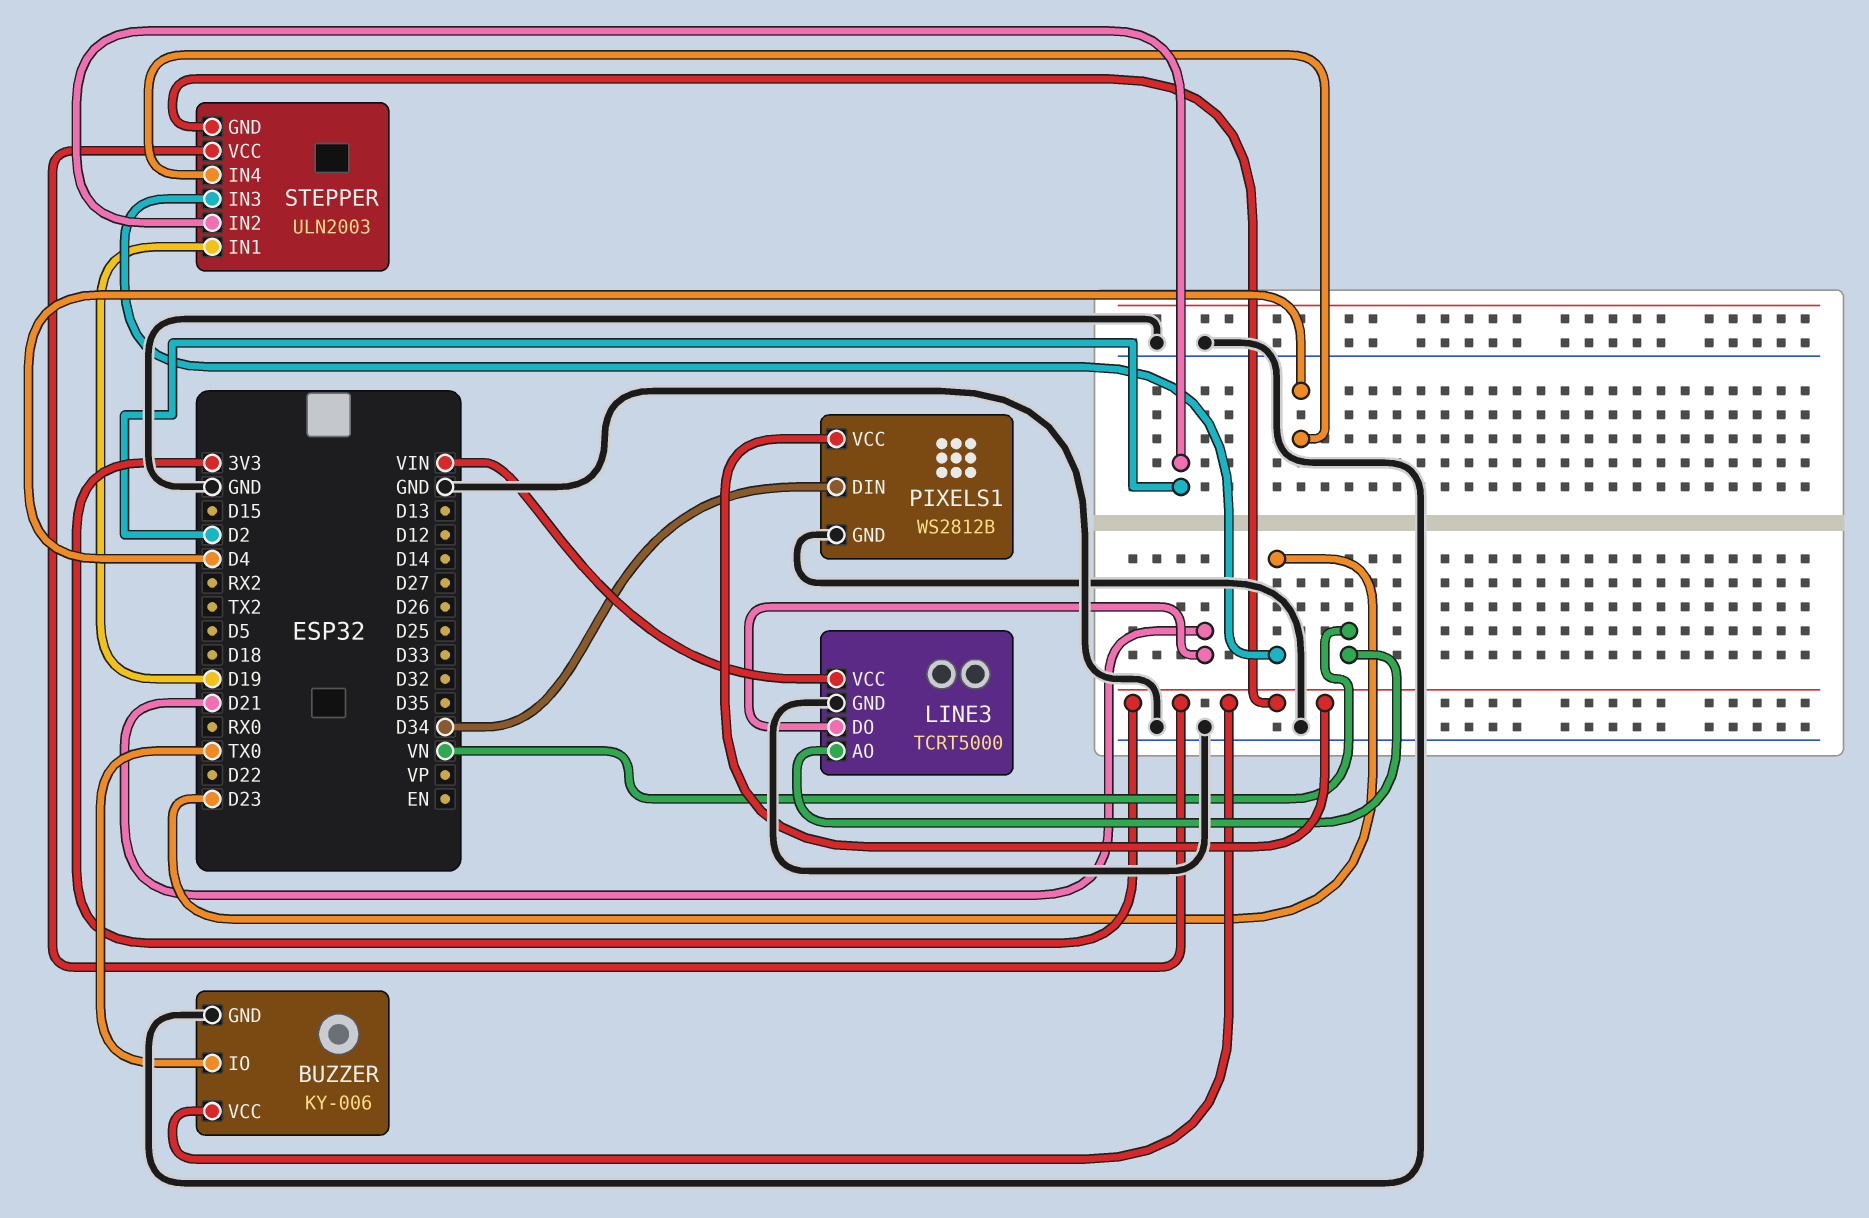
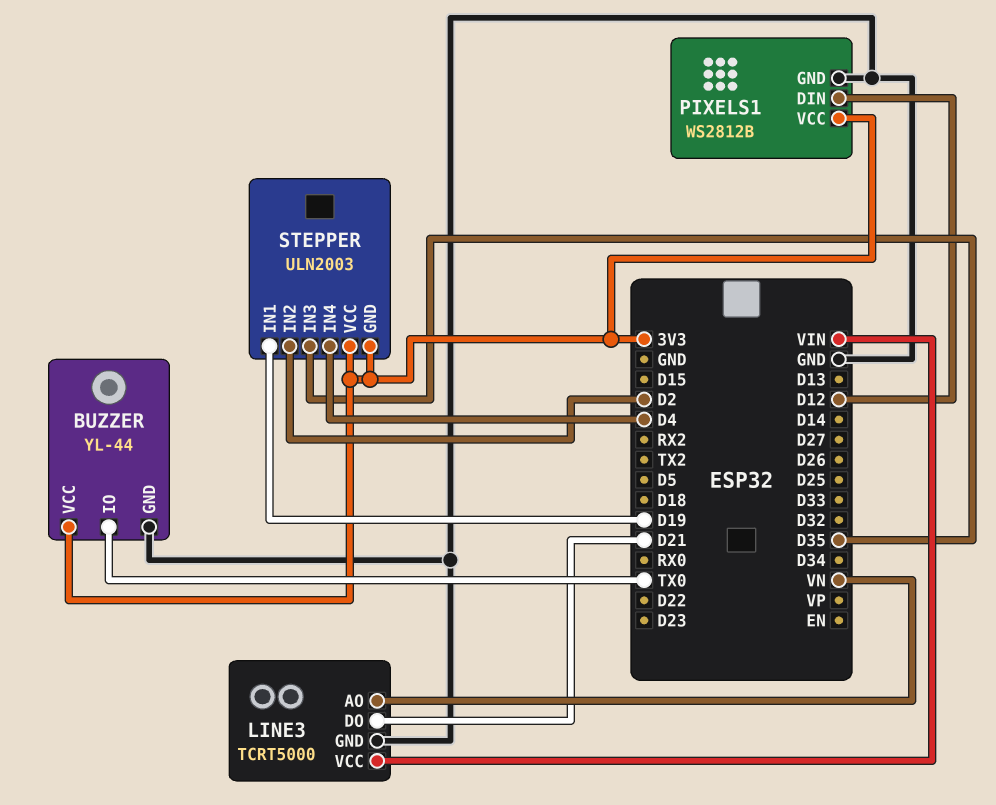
BUZZER: KY-006 -> YL-44
PIXELS1 pin DIN: D34 -> D12
STEPPER pin IN3: D23 -> D35

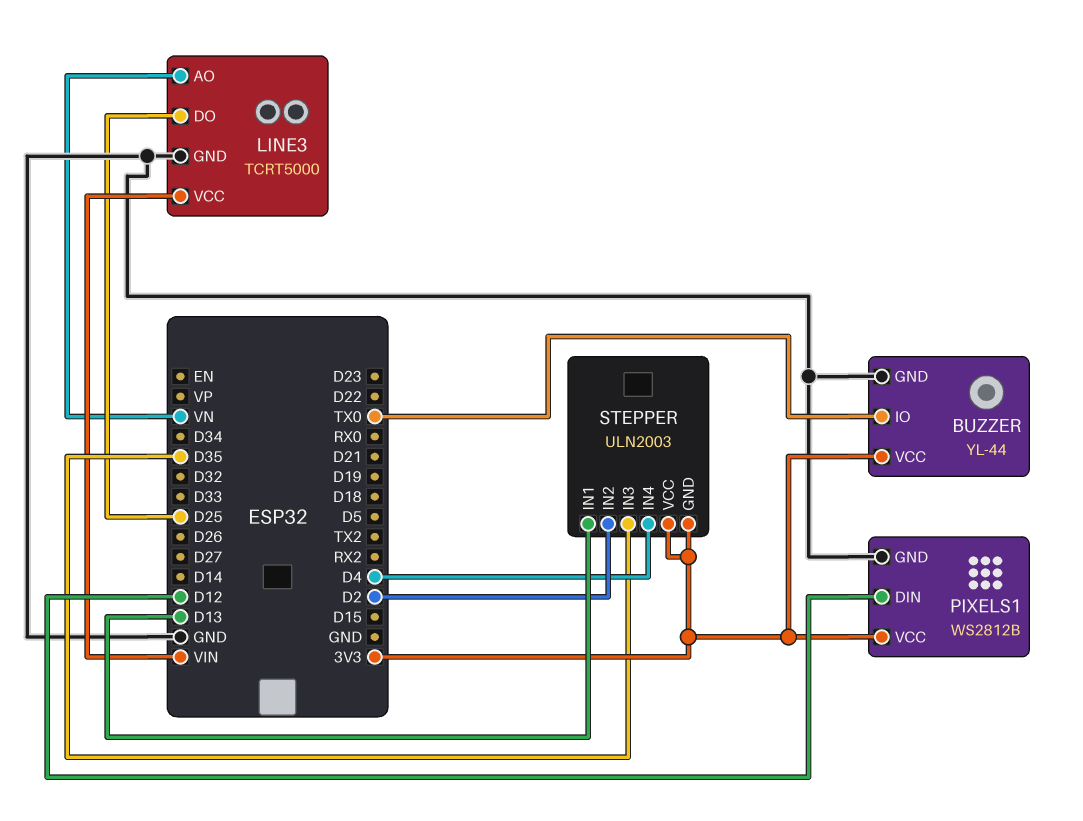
LINE3 pin DO: D21 -> D25
STEPPER pin IN1: D19 -> D13

